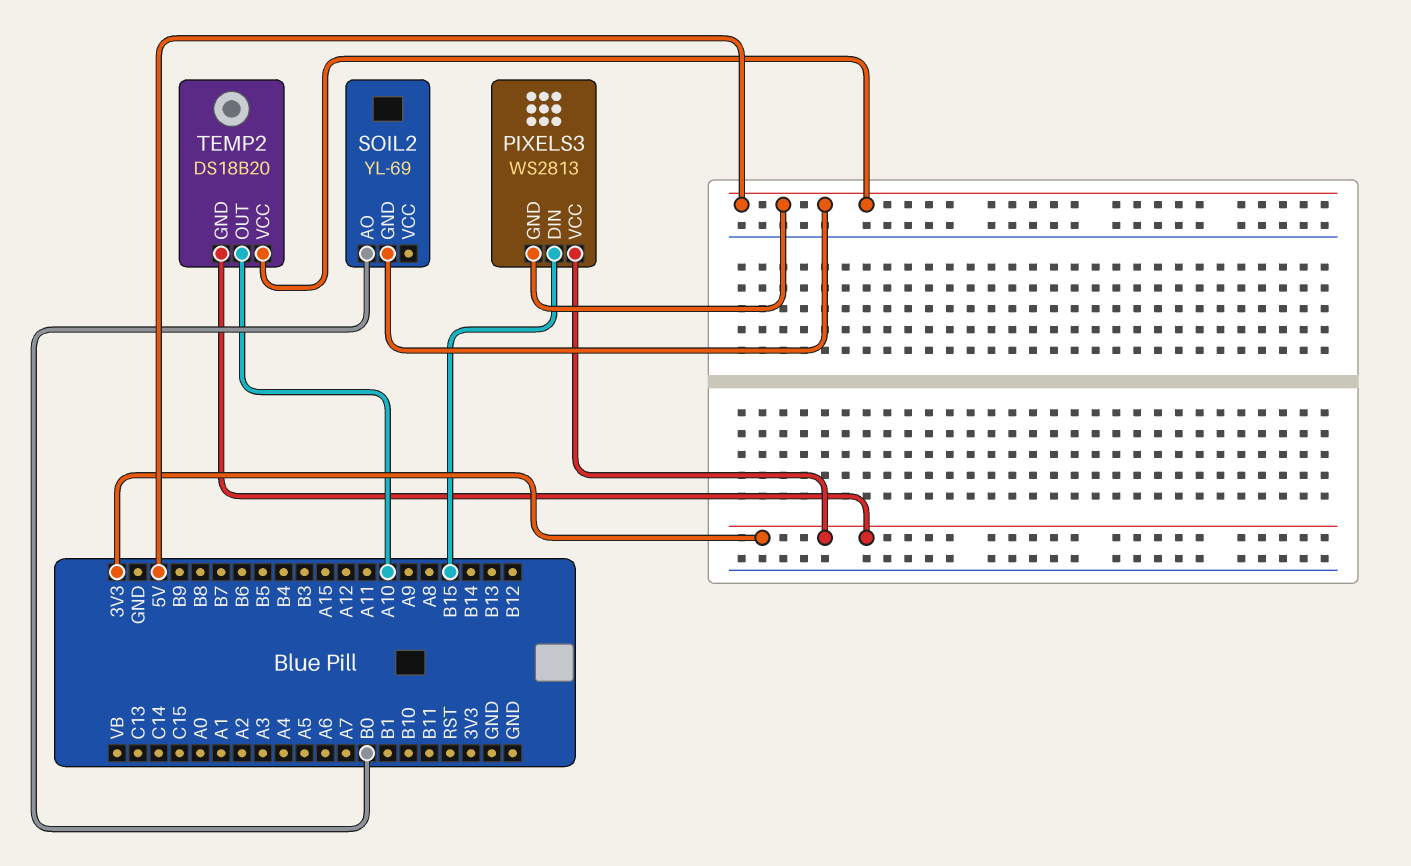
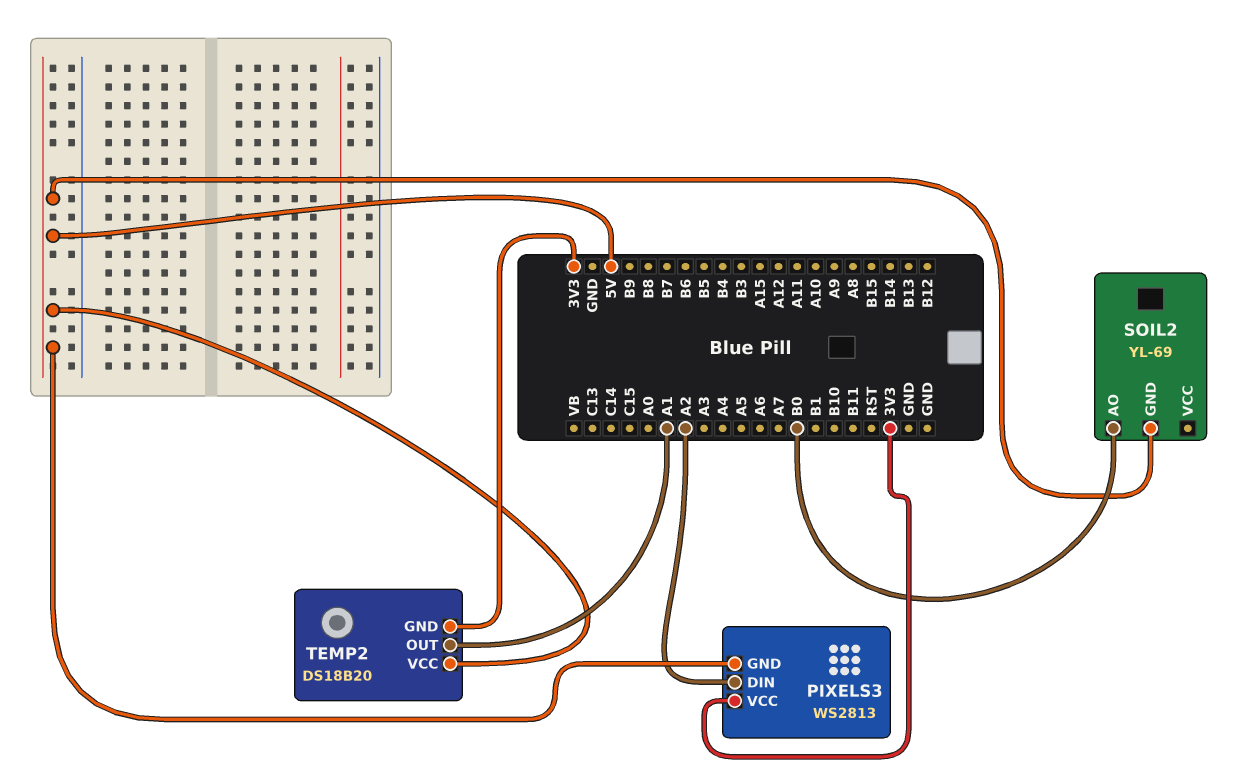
PIXELS3 pin DIN: B15 -> A2
TEMP2 pin OUT: A10 -> A1

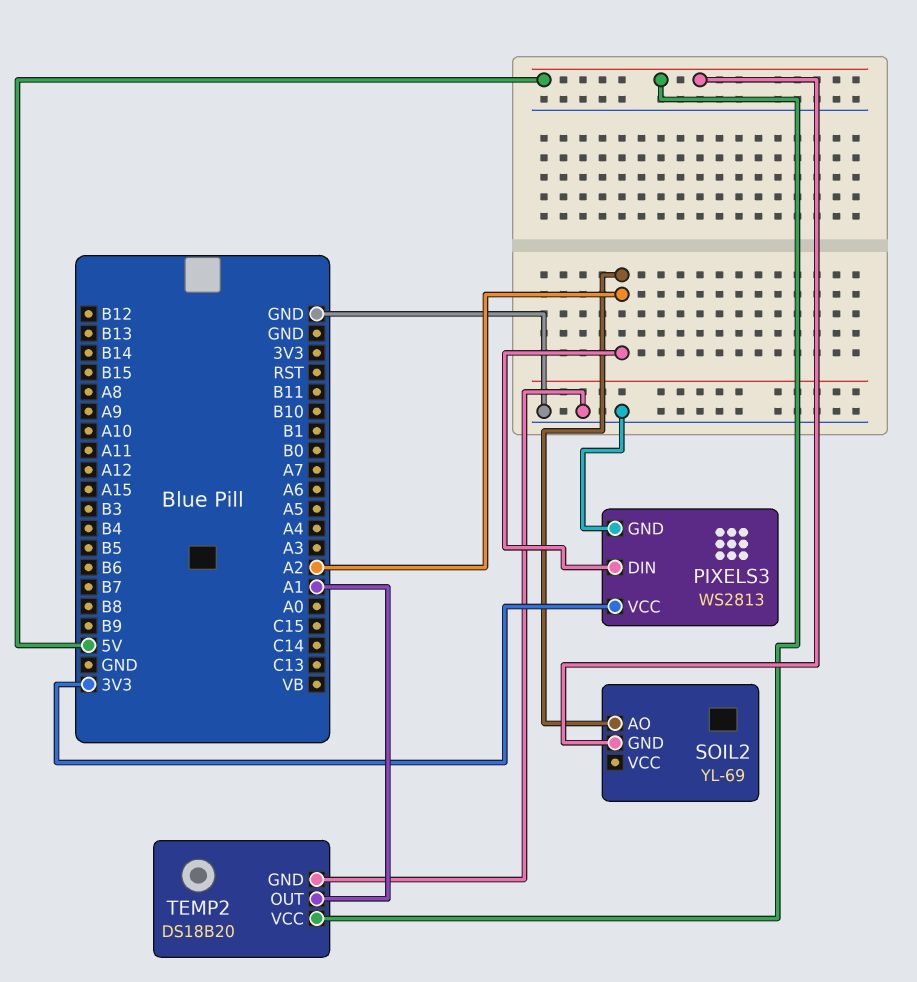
PIXELS3 pin GND: 5V -> GND
SOIL2 pin AO: B0 -> A2
TEMP2 pin GND: 3V3 -> GND

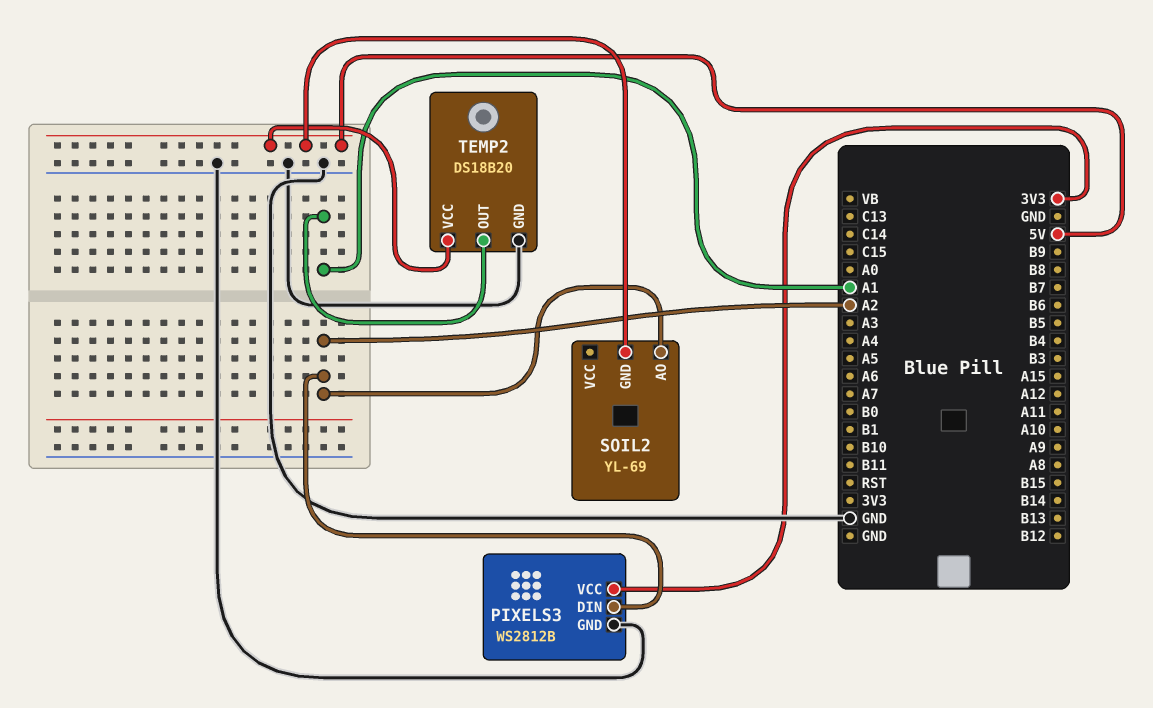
PIXELS3: WS2813 -> WS2812B

